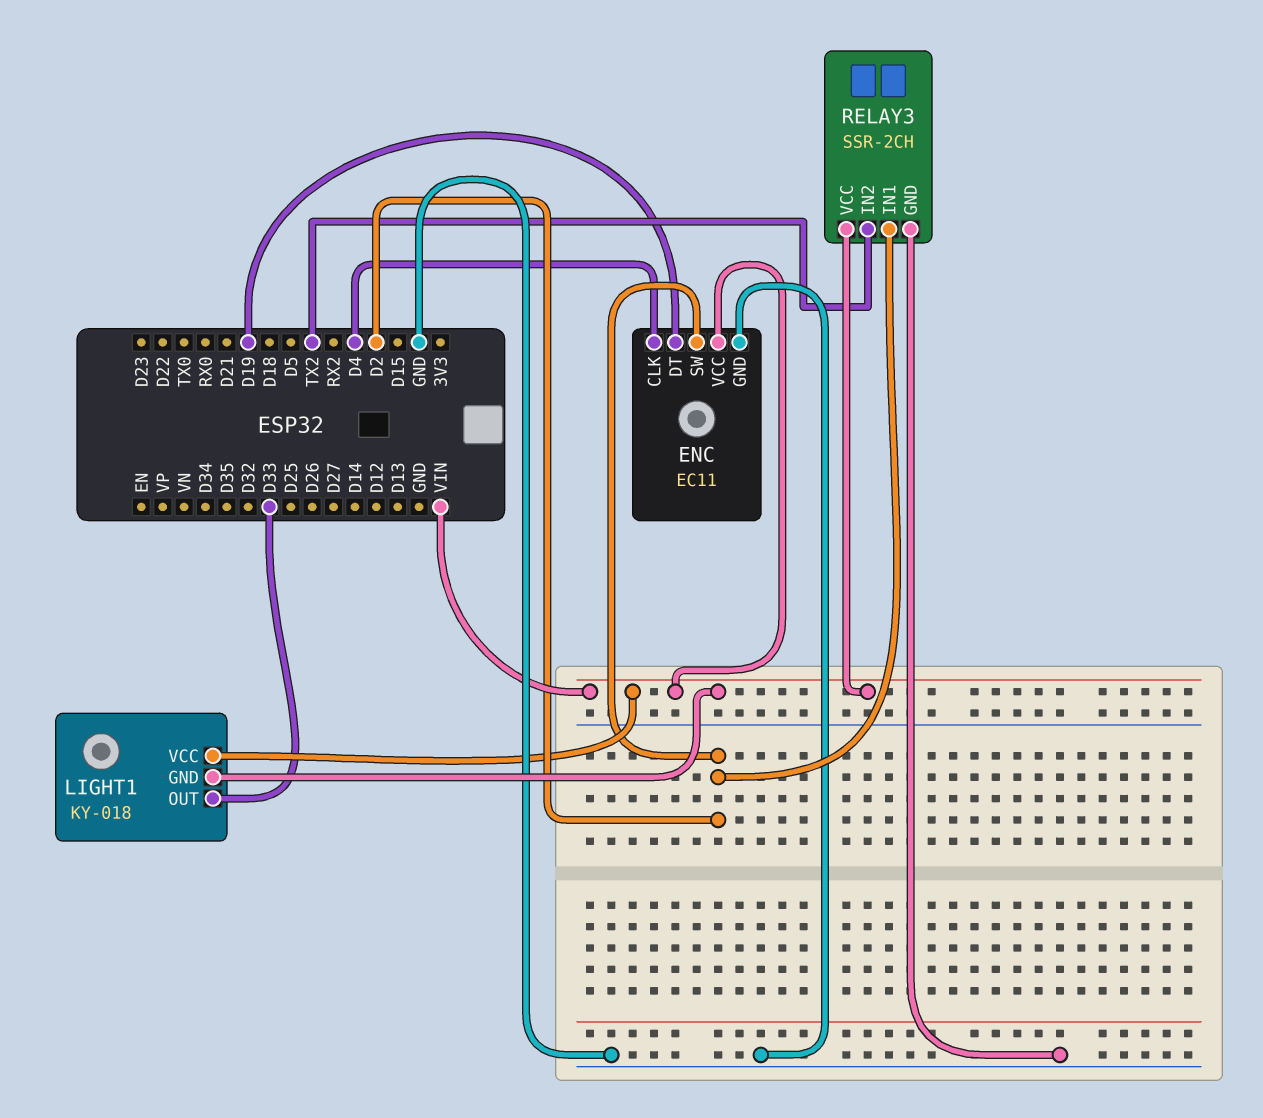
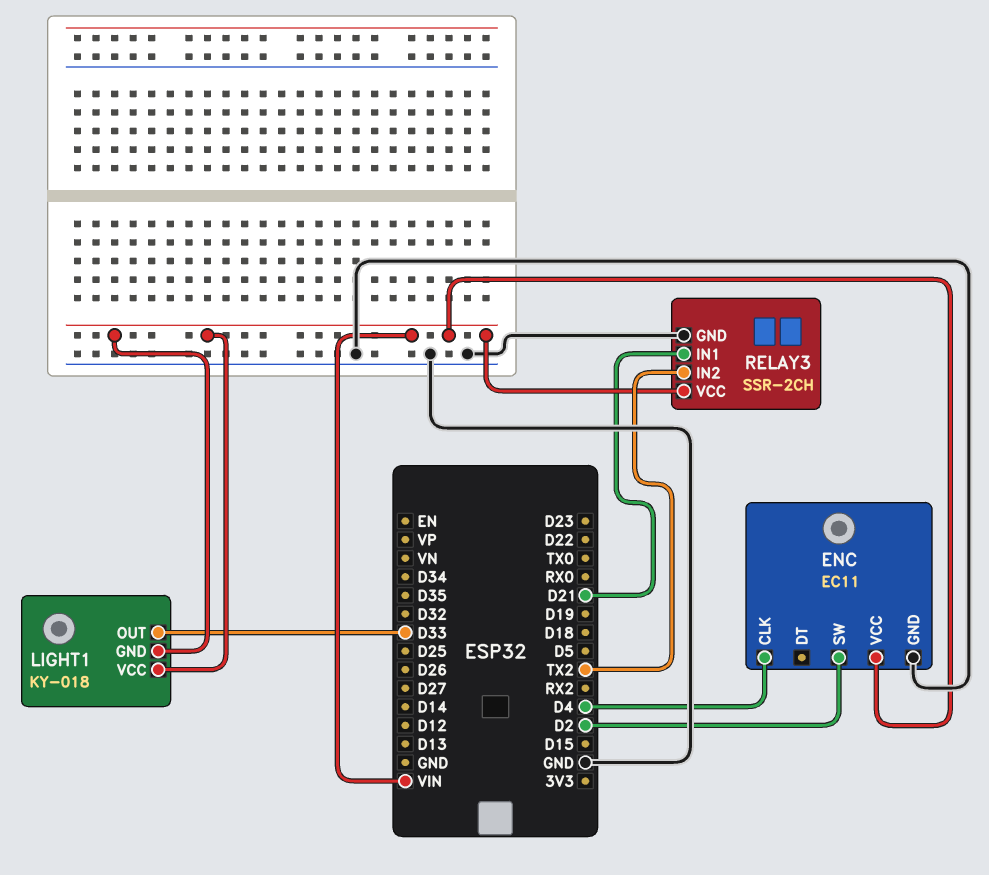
ENC pin DT: D19 -> none
RELAY3 pin IN1: D2 -> D21

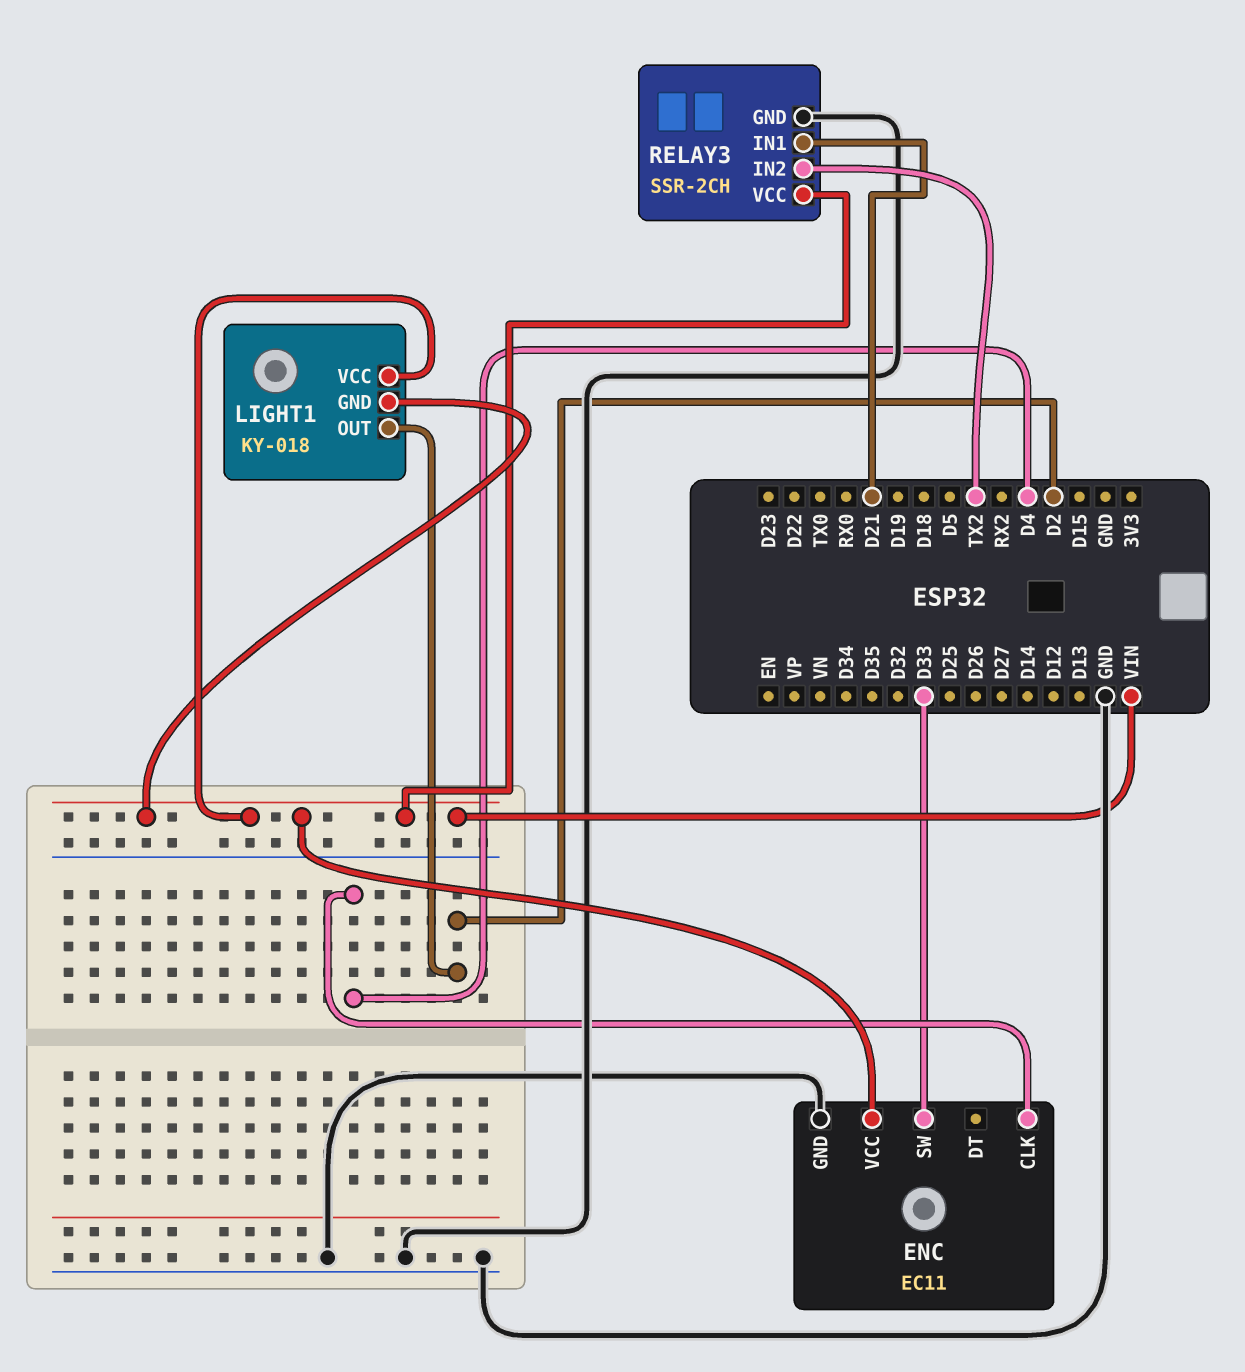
ENC pin SW: D2 -> D33
LIGHT1 pin OUT: D33 -> D2

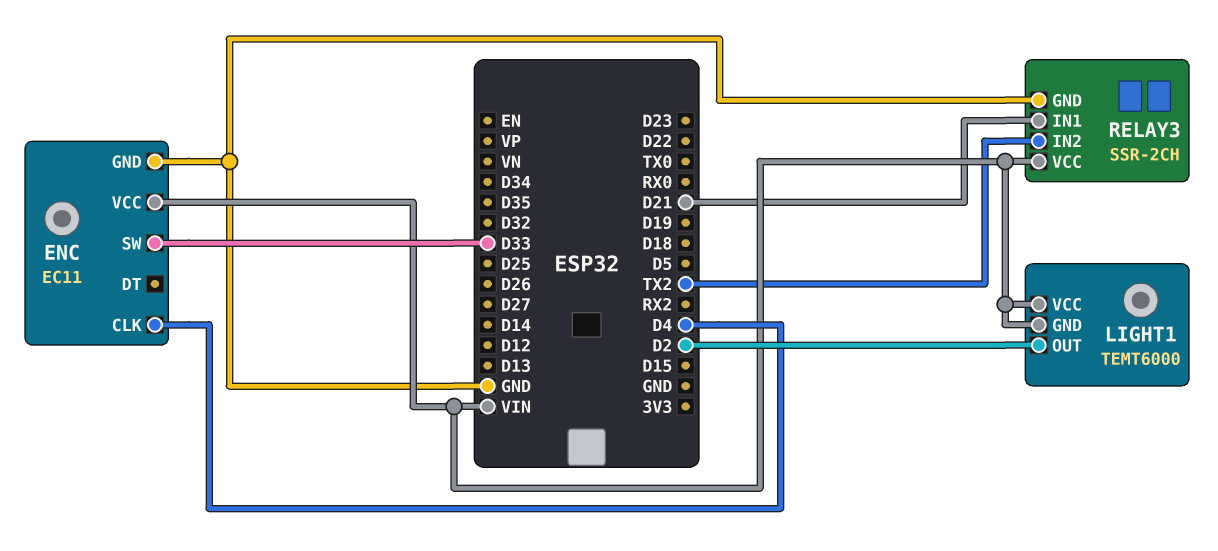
LIGHT1: KY-018 -> TEMT6000

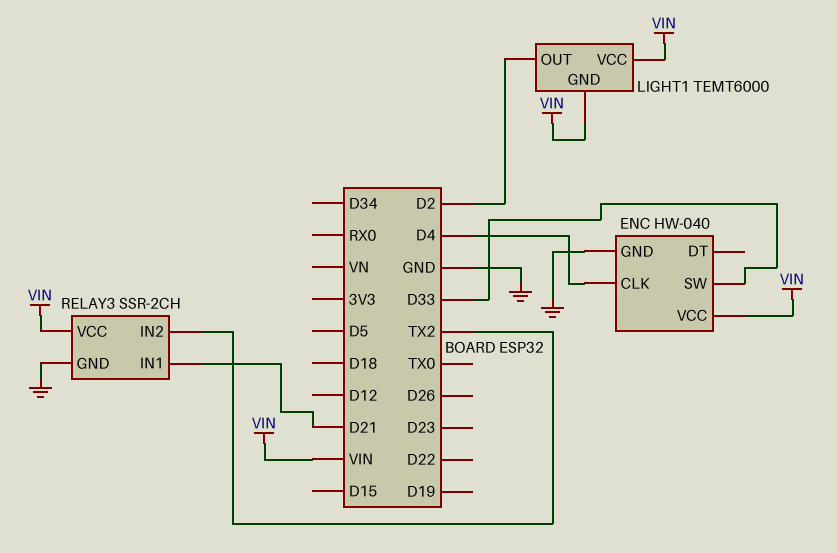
ENC: EC11 -> HW-040

